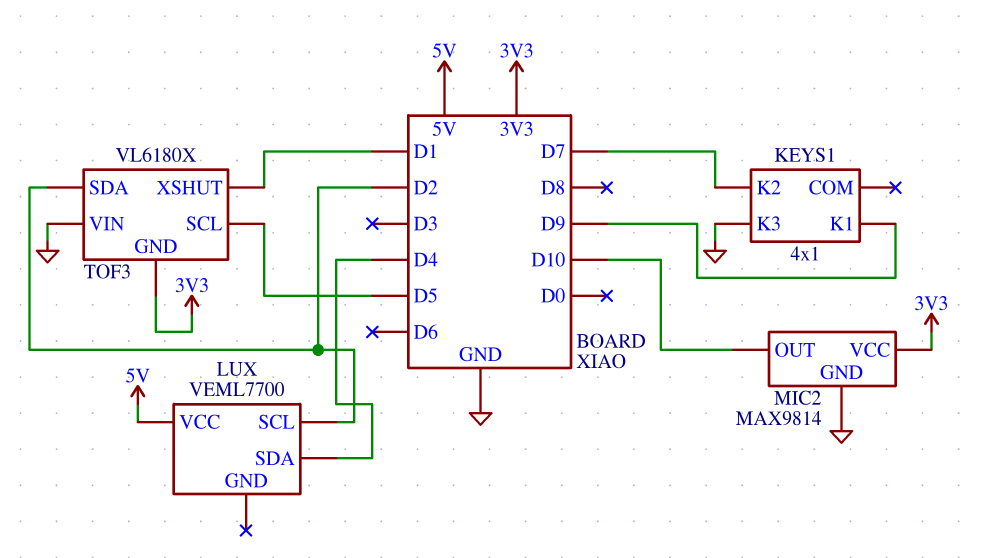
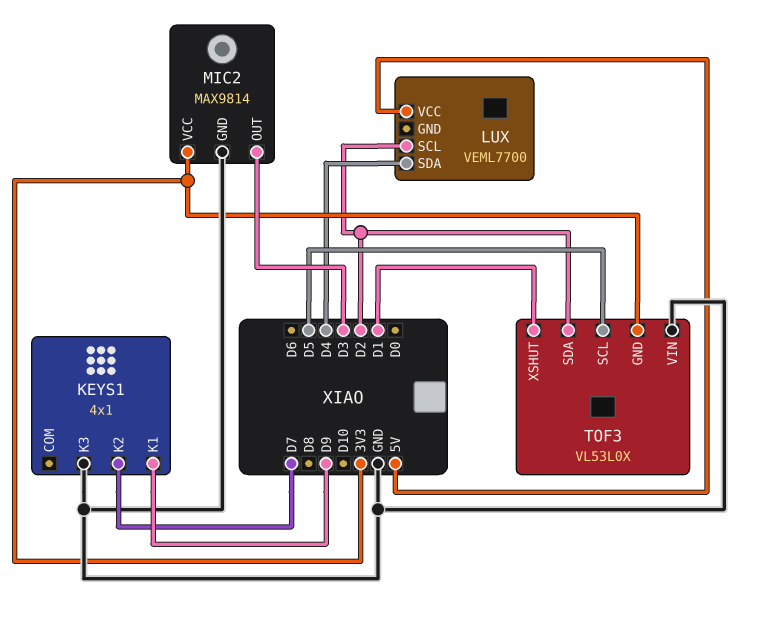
MIC2 pin OUT: D10 -> D3
TOF3: VL6180X -> VL53L0X

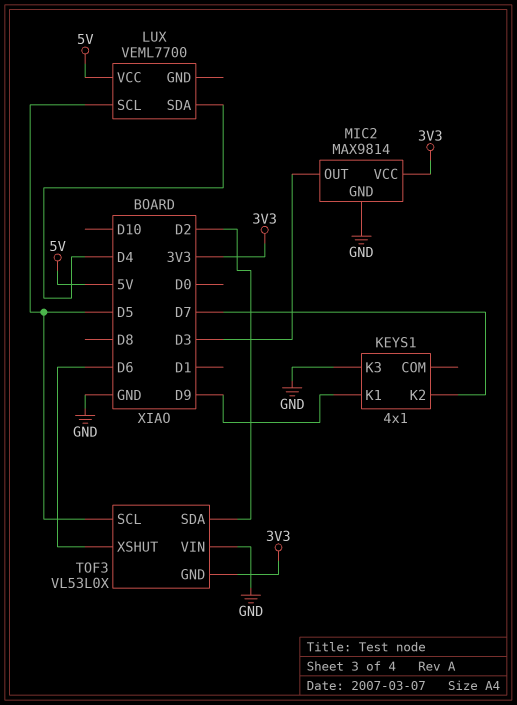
LUX pin SCL: D2 -> D5
TOF3 pin XSHUT: D1 -> D6

